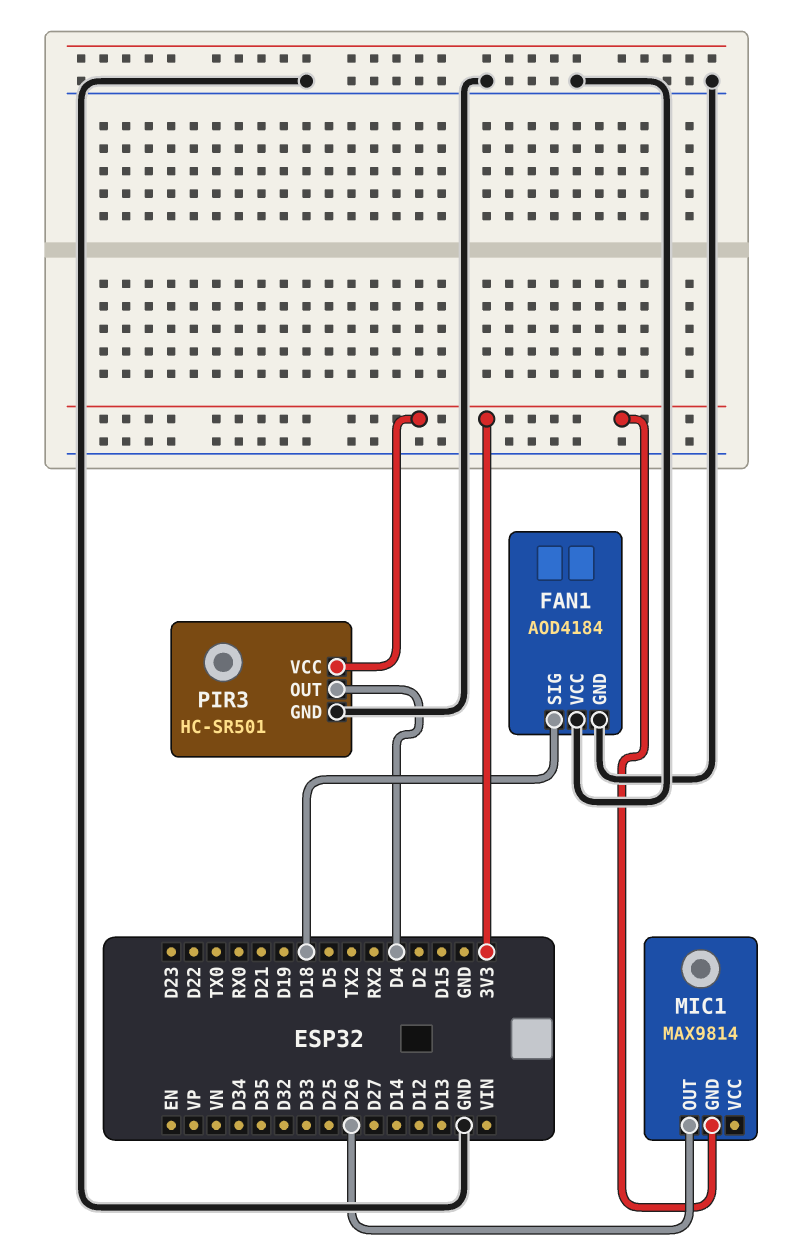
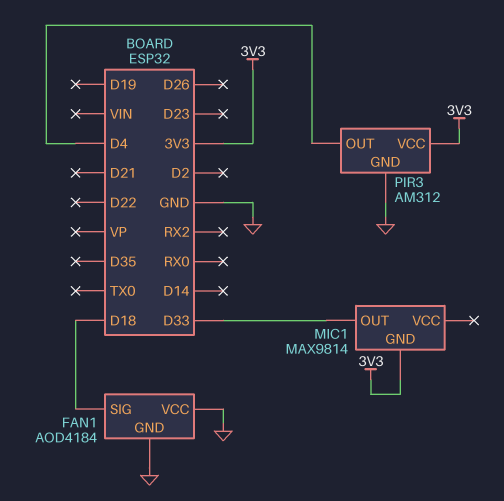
MIC1 pin OUT: D26 -> D33
PIR3: HC-SR501 -> AM312

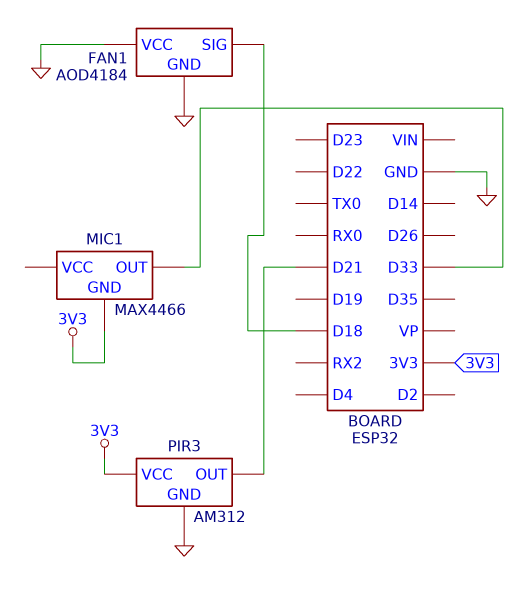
MIC1: MAX9814 -> MAX4466
PIR3 pin OUT: D4 -> D21

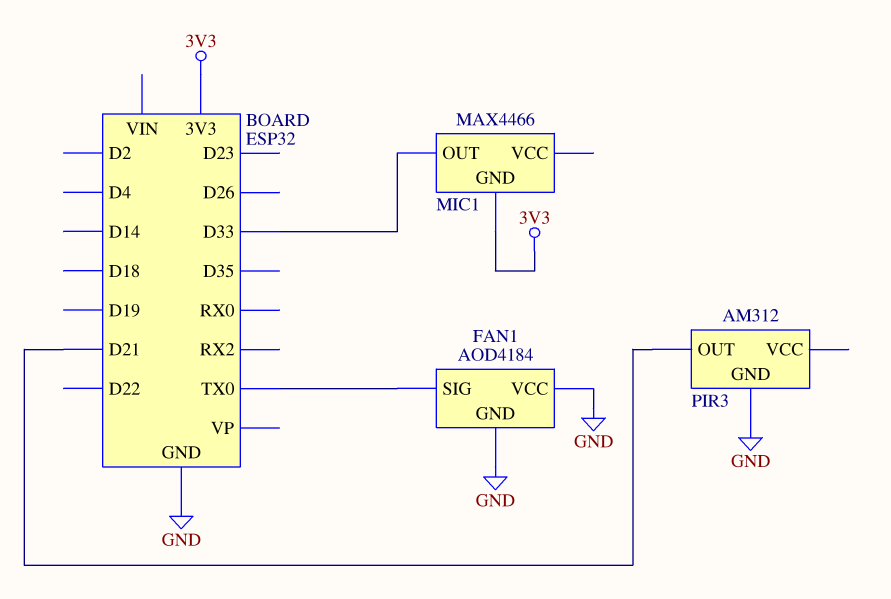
FAN1 pin SIG: D18 -> TX0
PIR3 pin VCC: 3V3 -> none

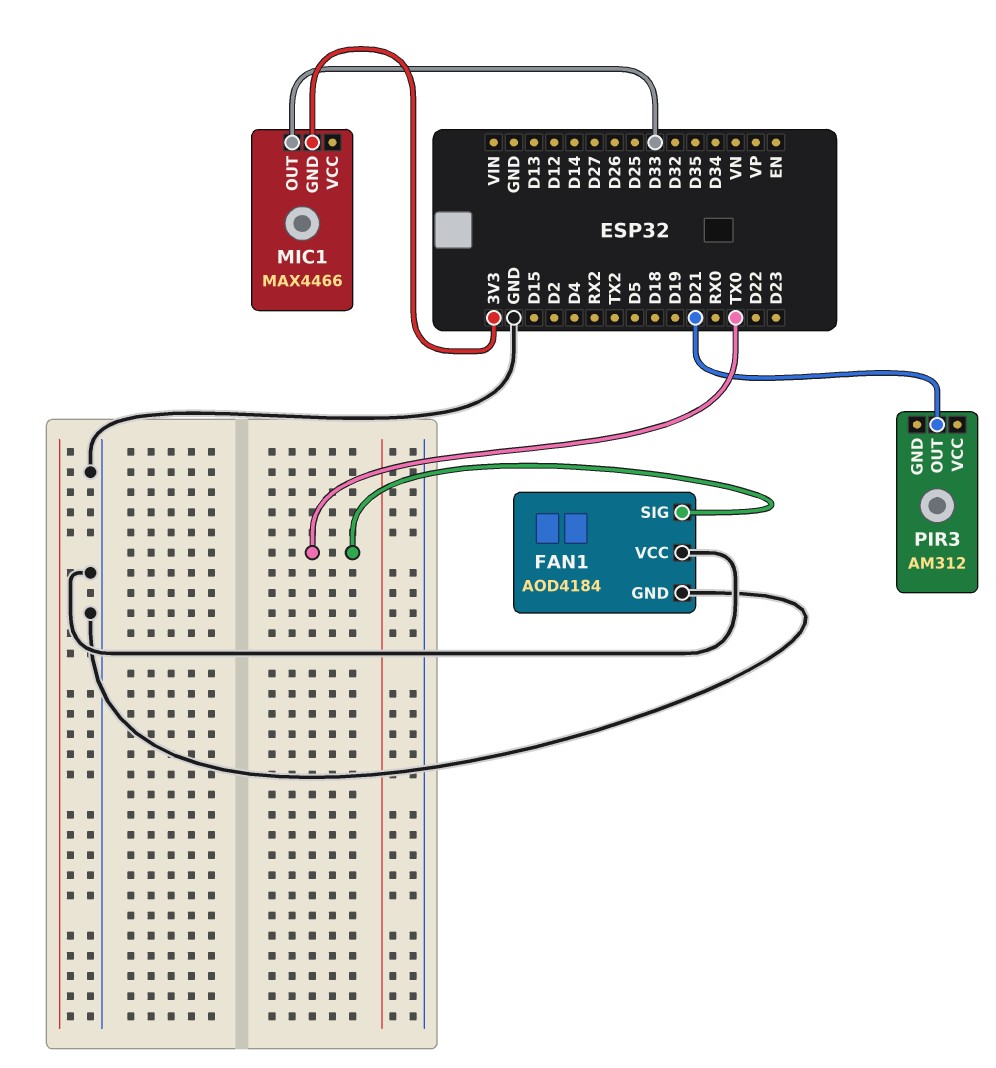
PIR3 pin GND: GND -> none

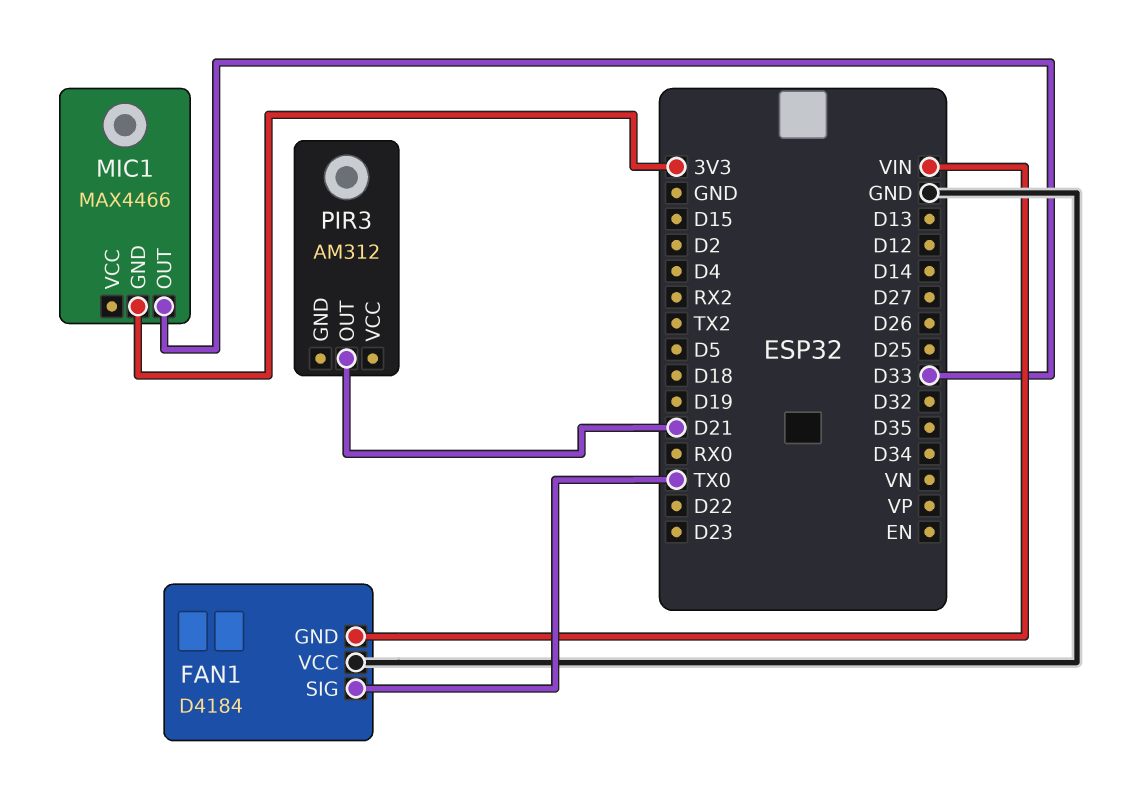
FAN1: AOD4184 -> D4184
FAN1 pin GND: GND -> VIN

